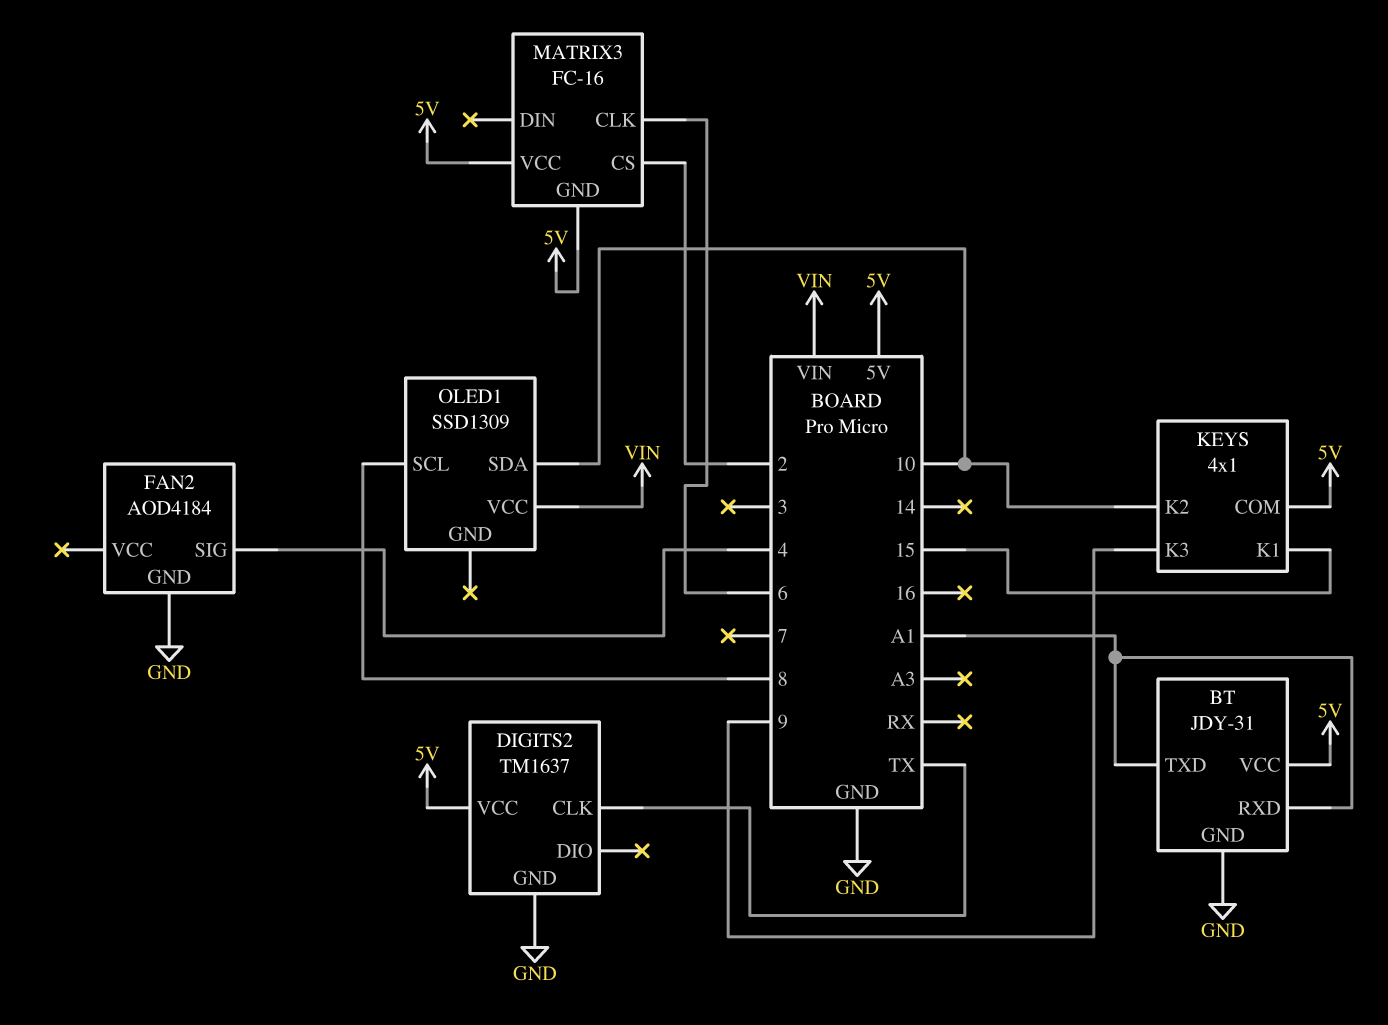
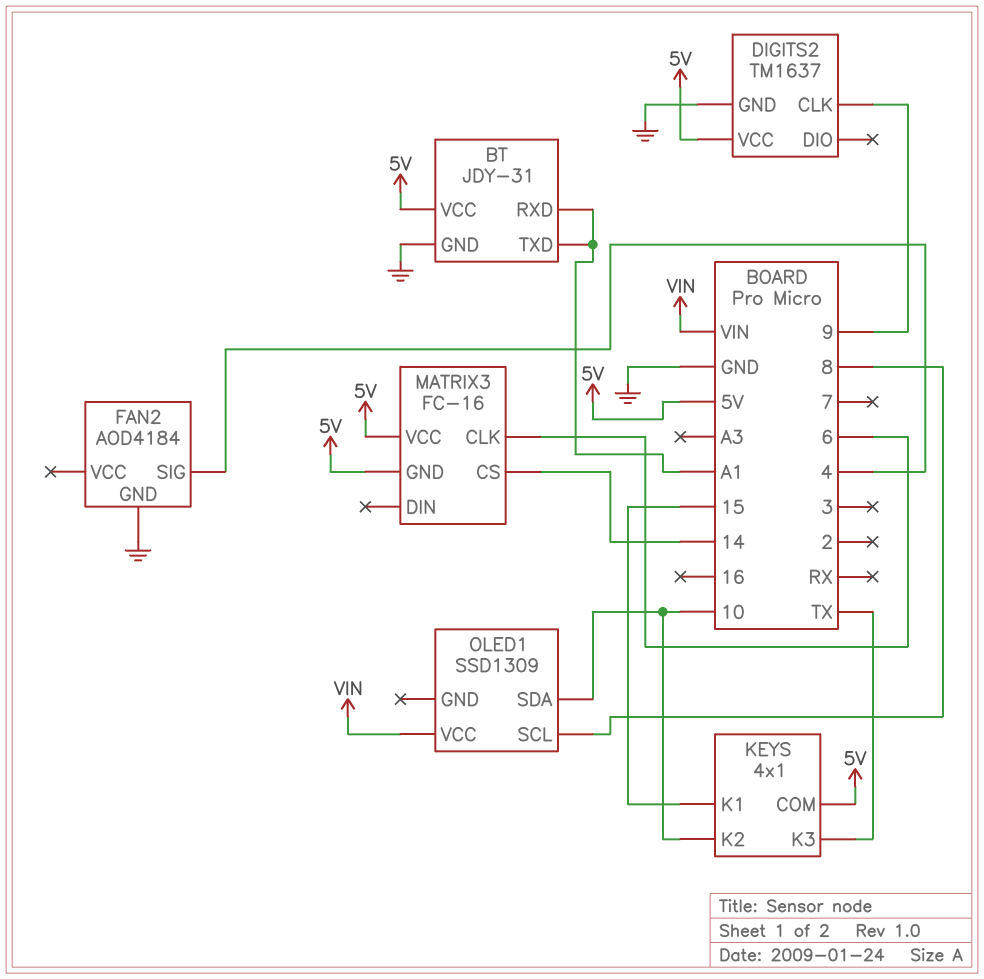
DIGITS2 pin CLK: TX -> 9
KEYS pin K3: 9 -> TX
MATRIX3 pin CS: 2 -> 14

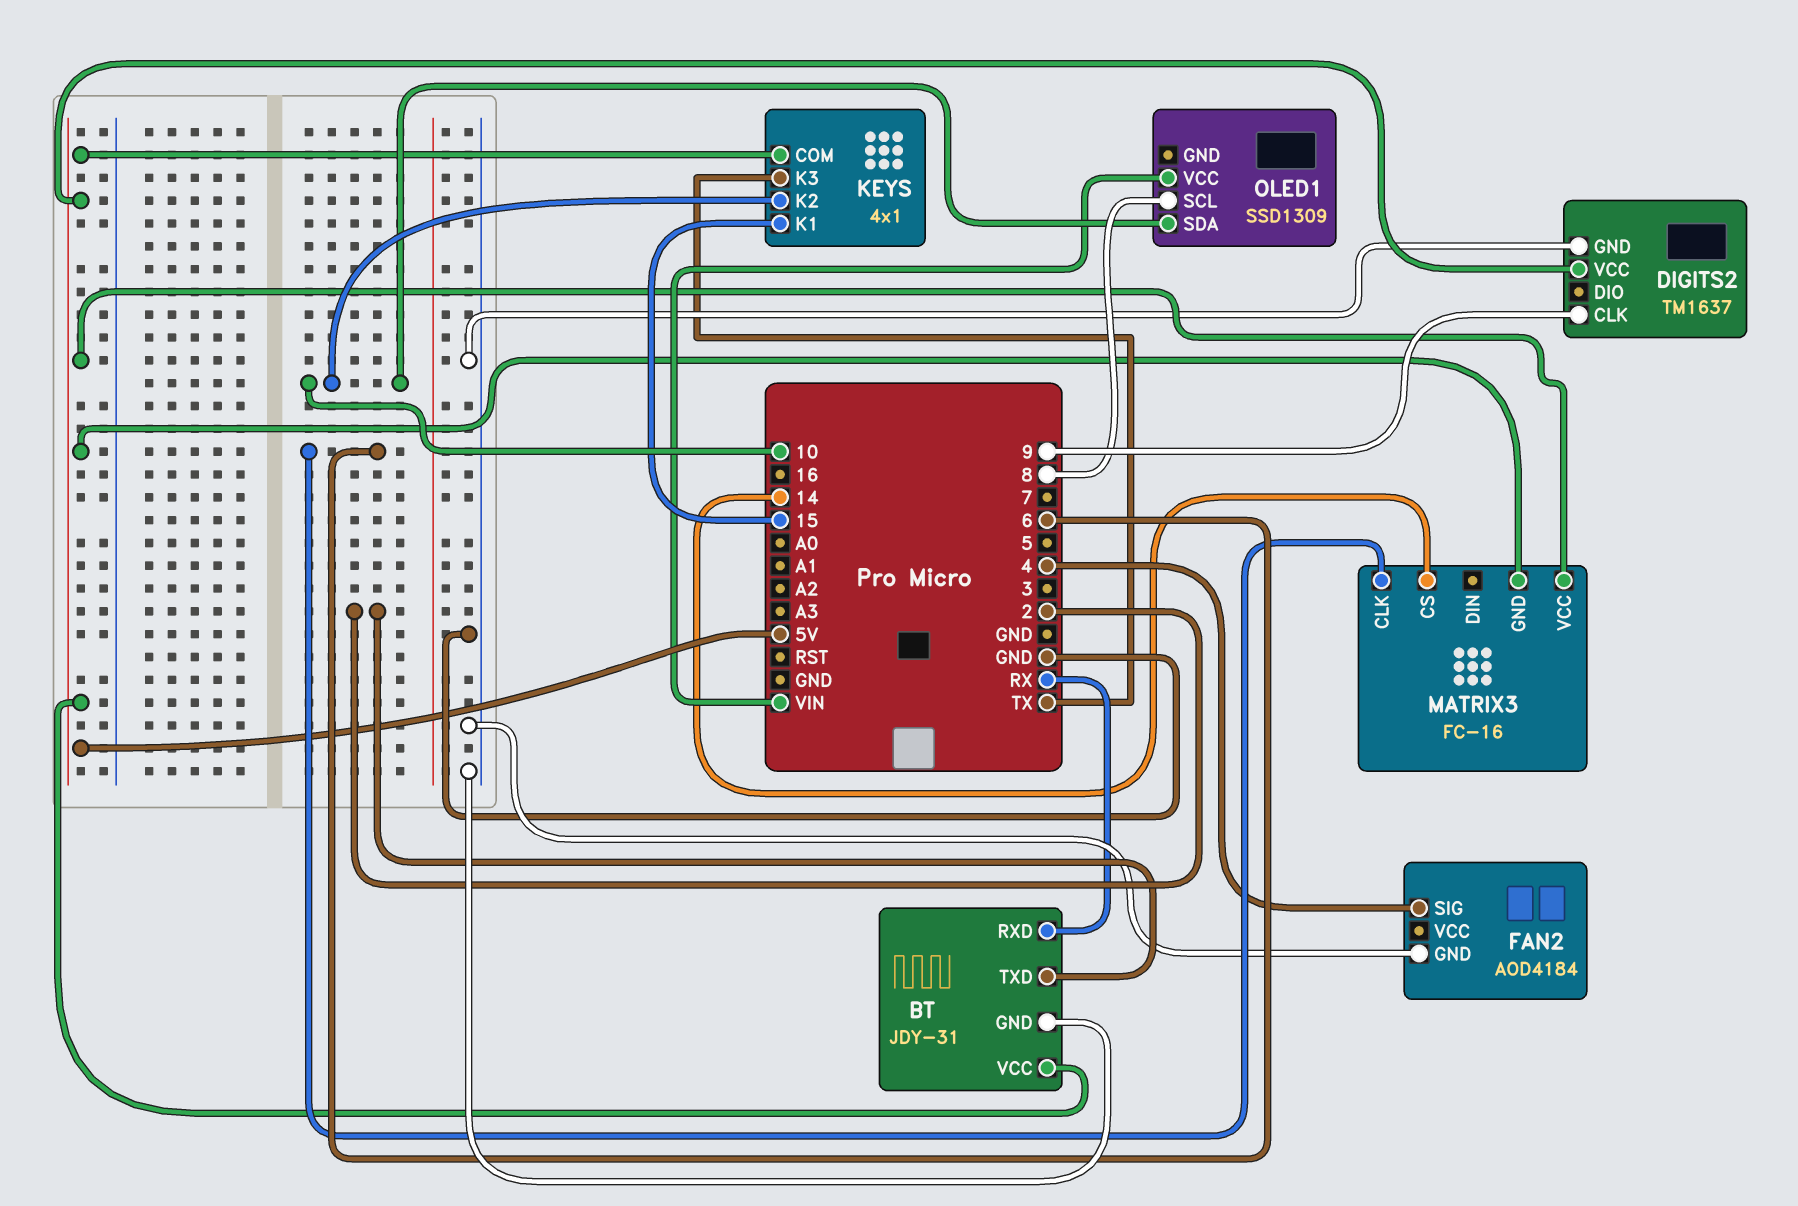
BT pin RXD: A1 -> RX
BT pin TXD: A1 -> 2

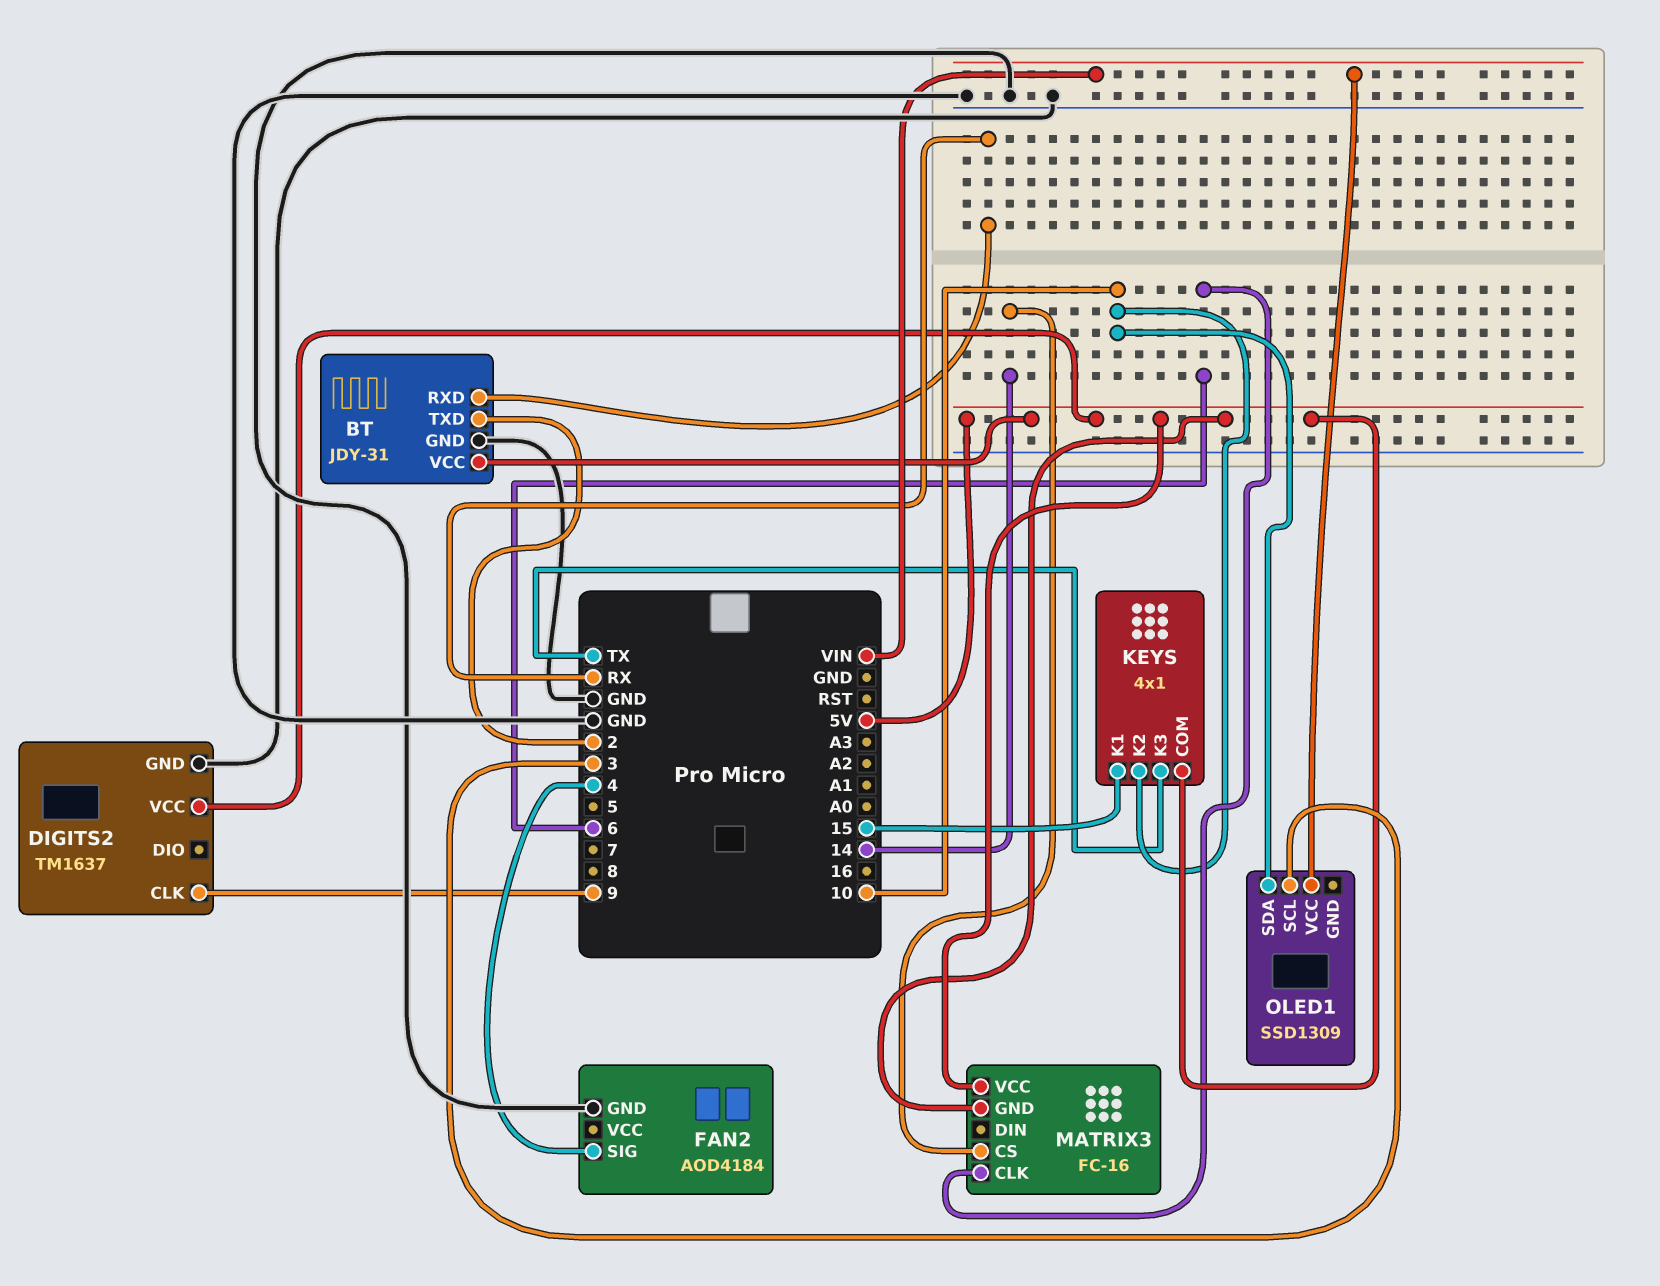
OLED1 pin SCL: 8 -> 3

